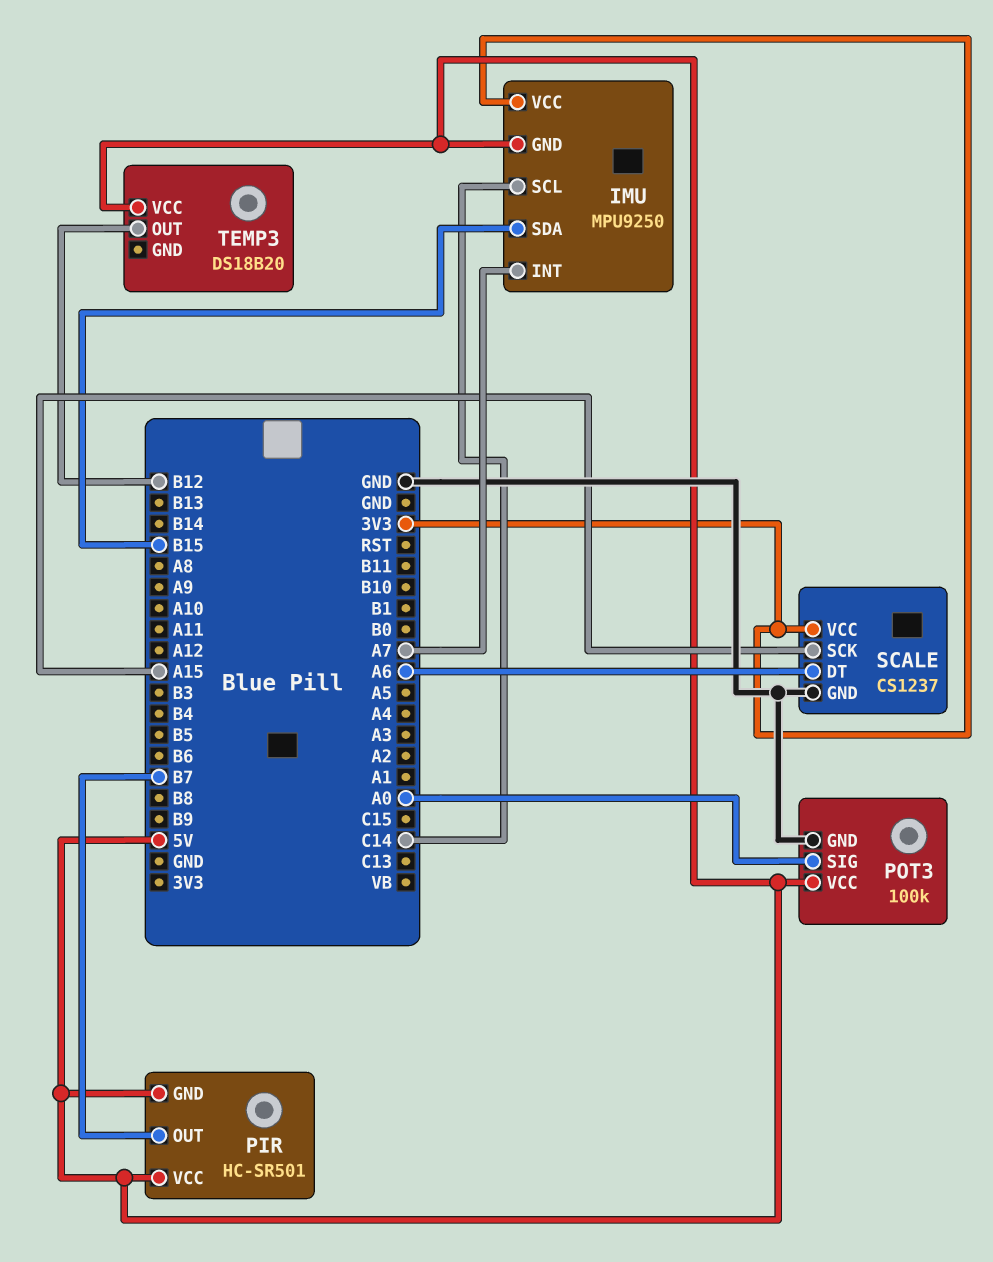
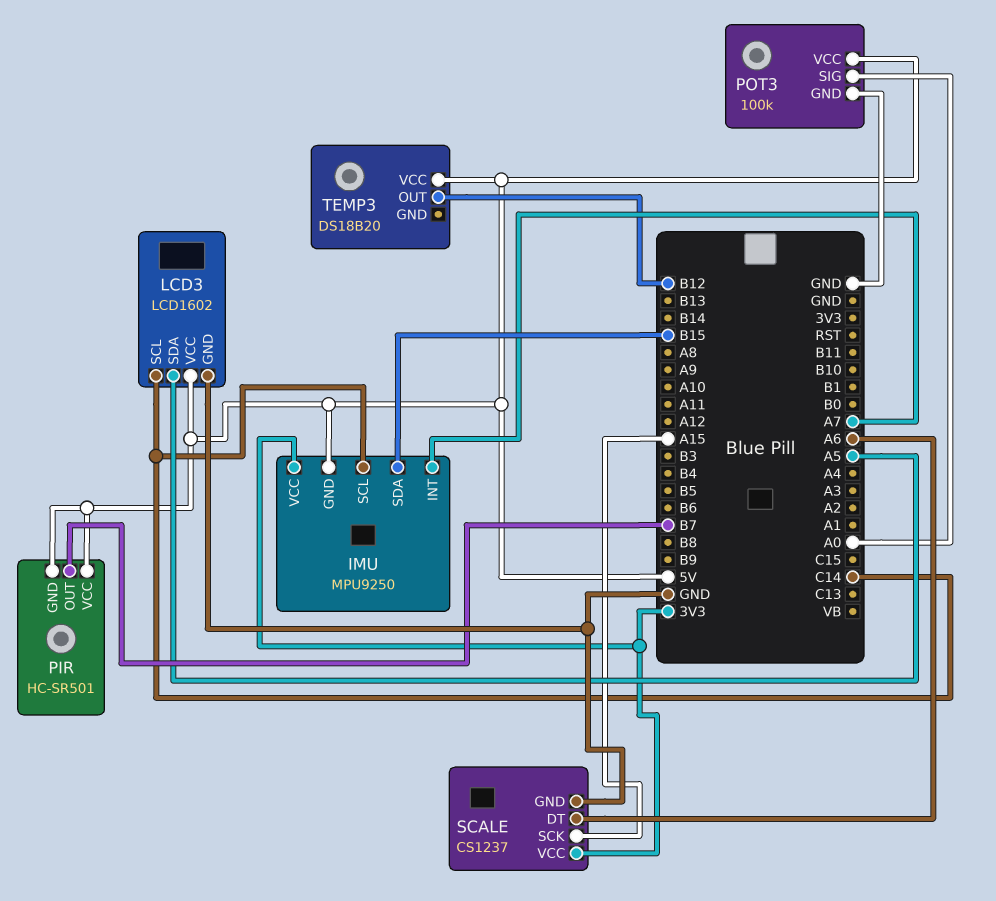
LCD3: none -> LCD1602
LCD3 pin GND: none -> GND
LCD3 pin SCL: none -> C14
LCD3 pin SDA: none -> A5
LCD3 pin VCC: none -> 5V

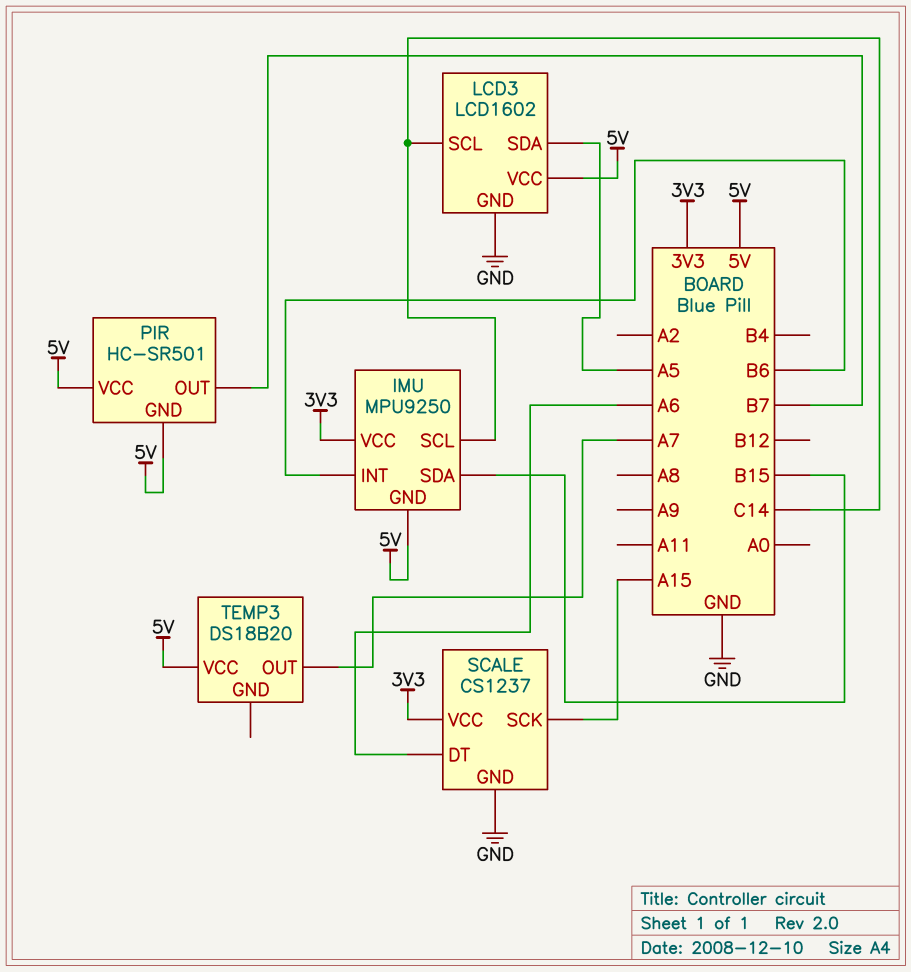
IMU pin INT: A7 -> B6
POT3: 100k -> none
POT3 pin GND: GND -> none
POT3 pin SIG: A0 -> none
POT3 pin VCC: 5V -> none
TEMP3 pin OUT: B12 -> A7

